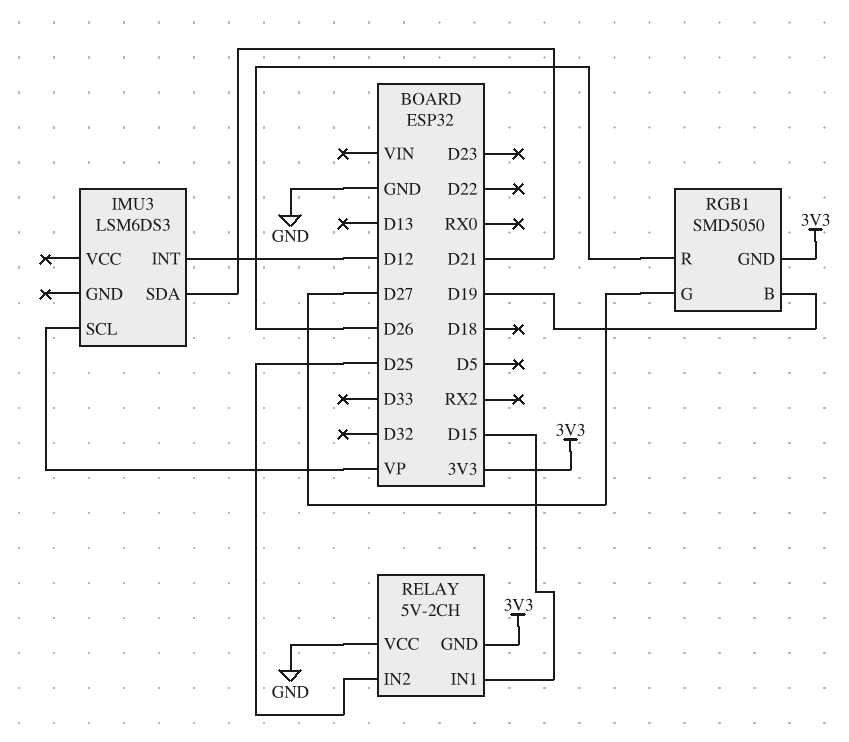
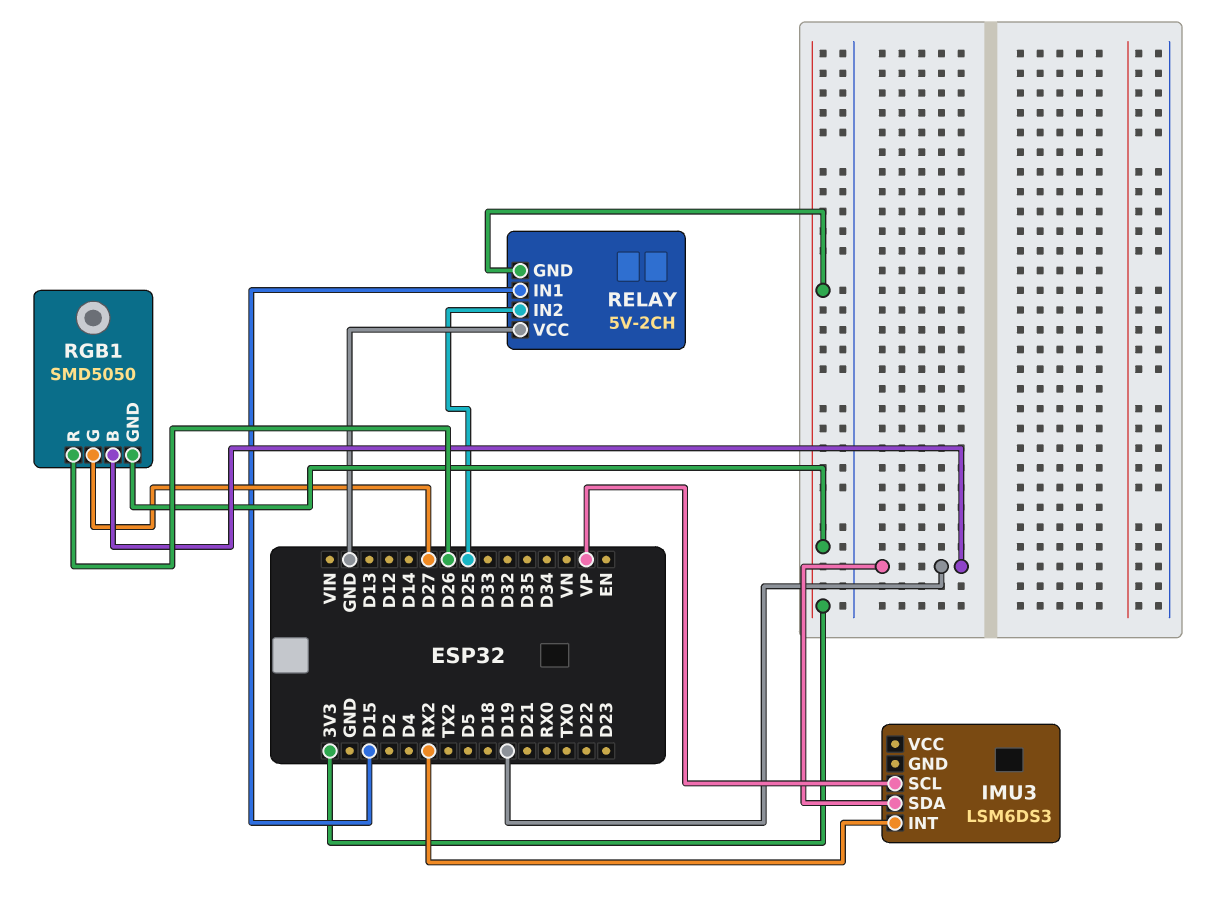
IMU3 pin INT: D12 -> RX2
IMU3 pin SDA: D21 -> D19

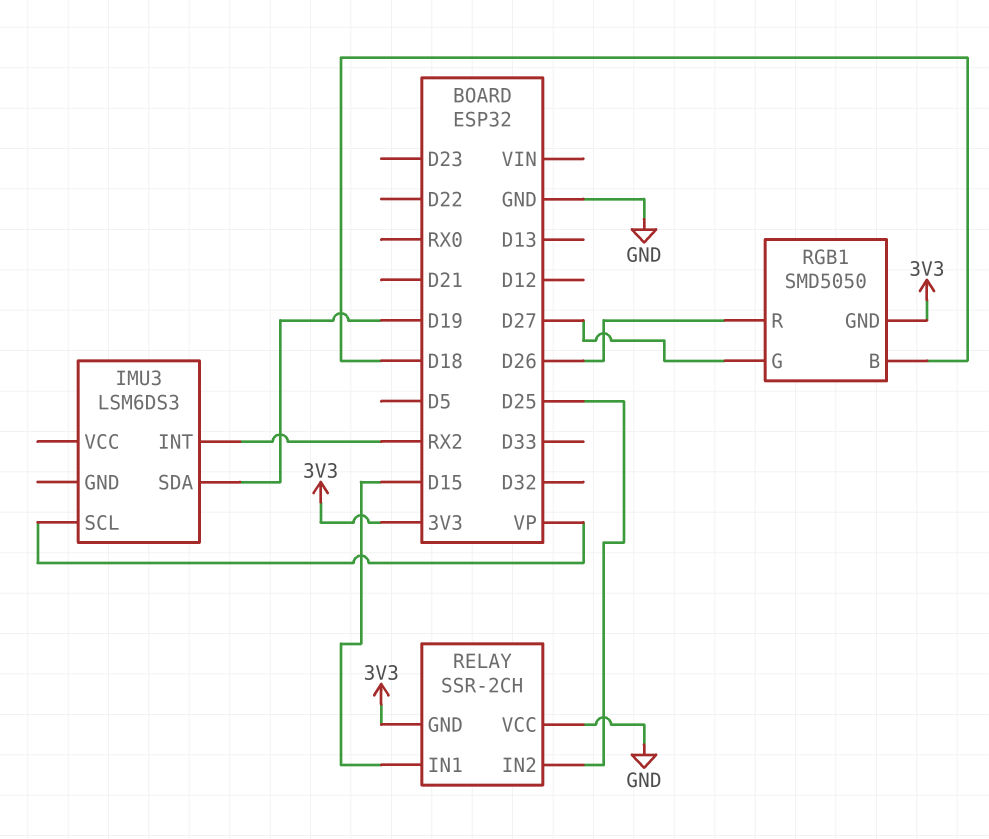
RELAY: 5V-2CH -> SSR-2CH
RGB1 pin B: D19 -> D18

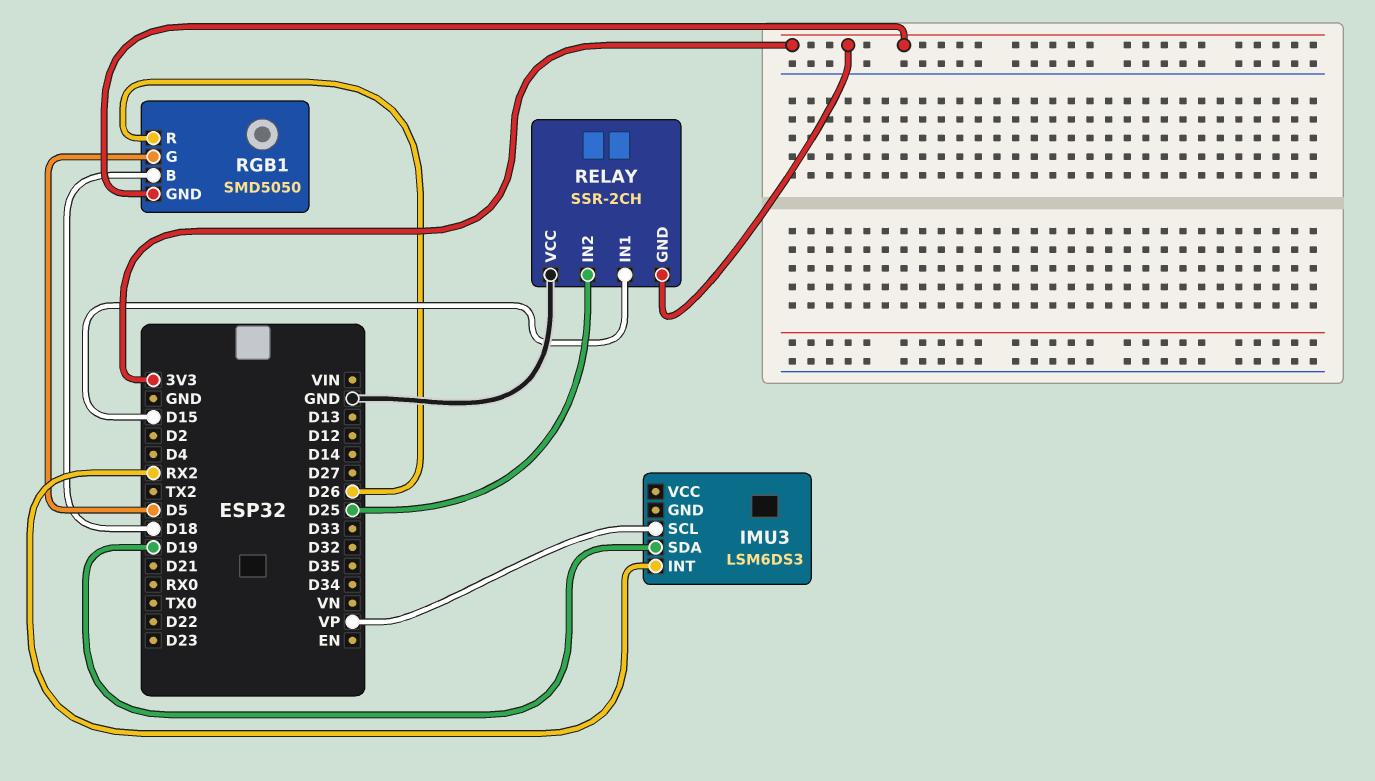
RGB1 pin G: D27 -> D5

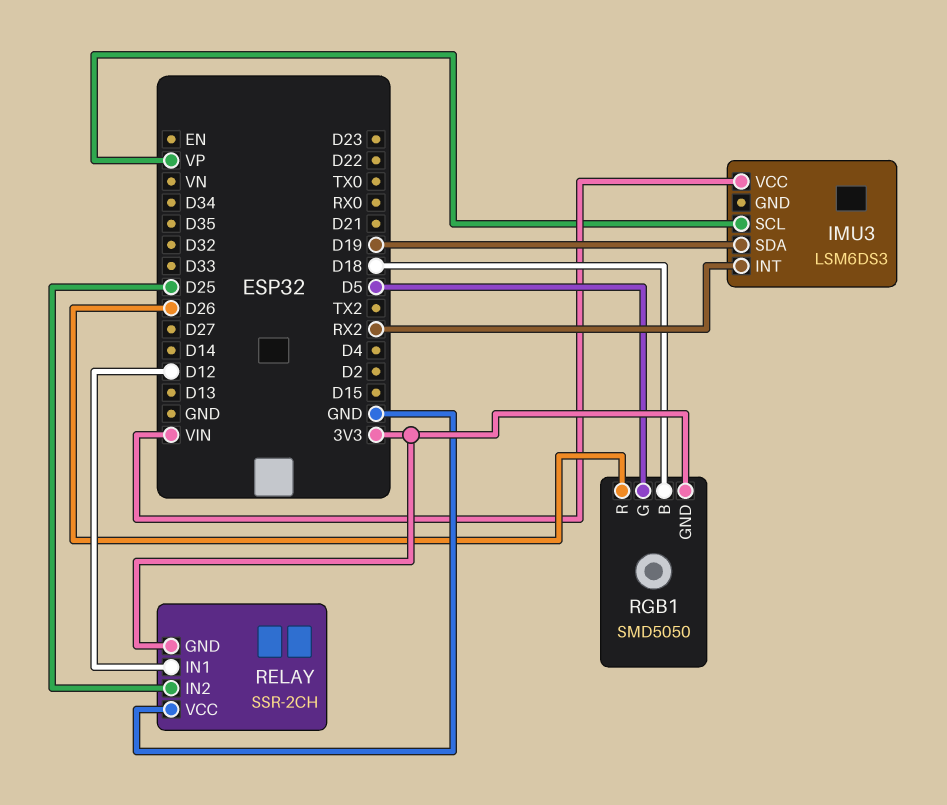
IMU3 pin VCC: none -> VIN
RELAY pin IN1: D15 -> D12

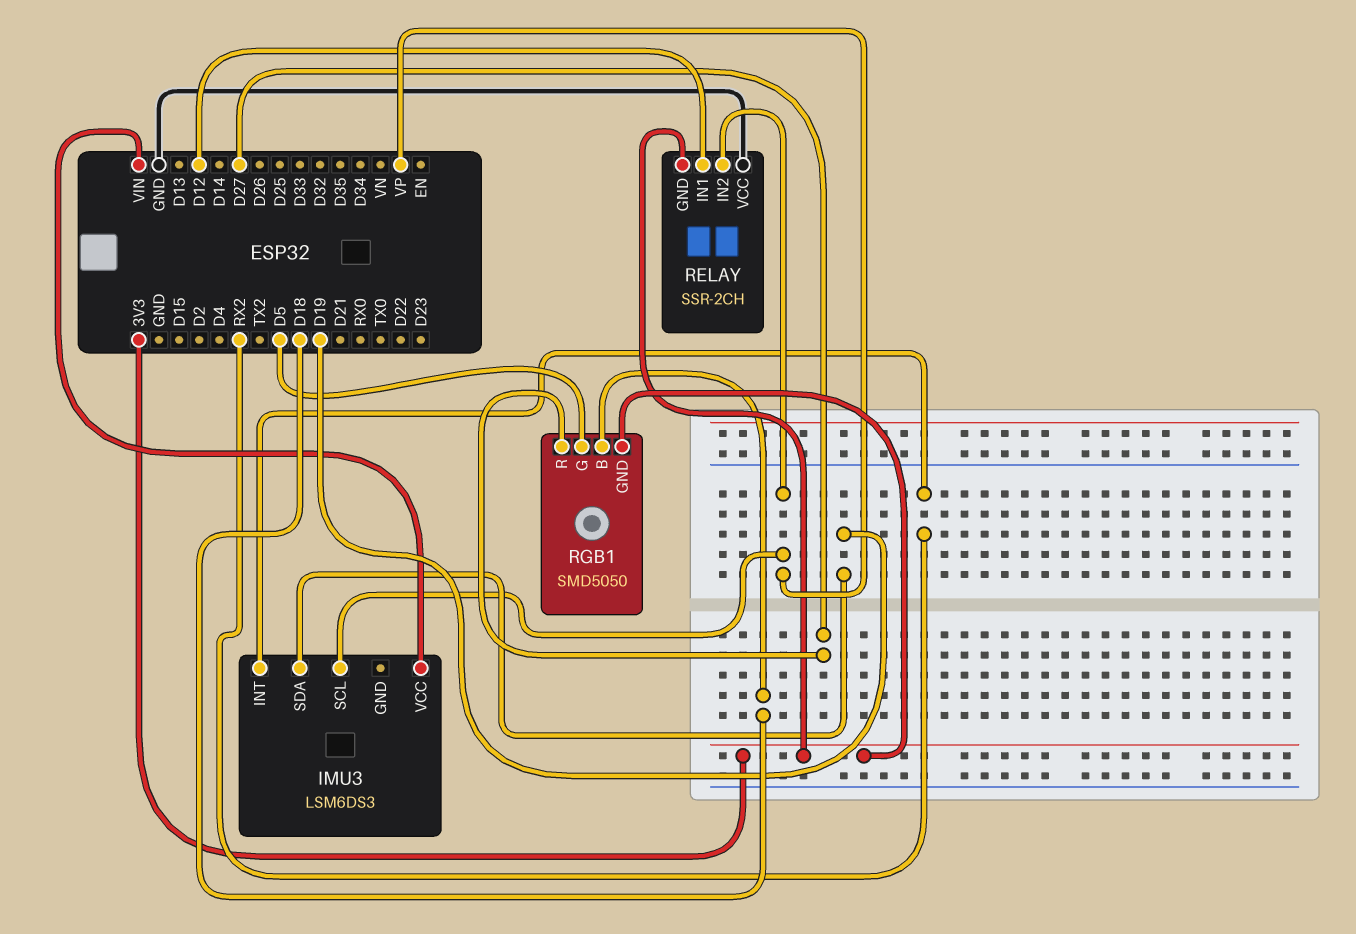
RELAY pin IN2: D25 -> VP
RGB1 pin R: D26 -> D27

